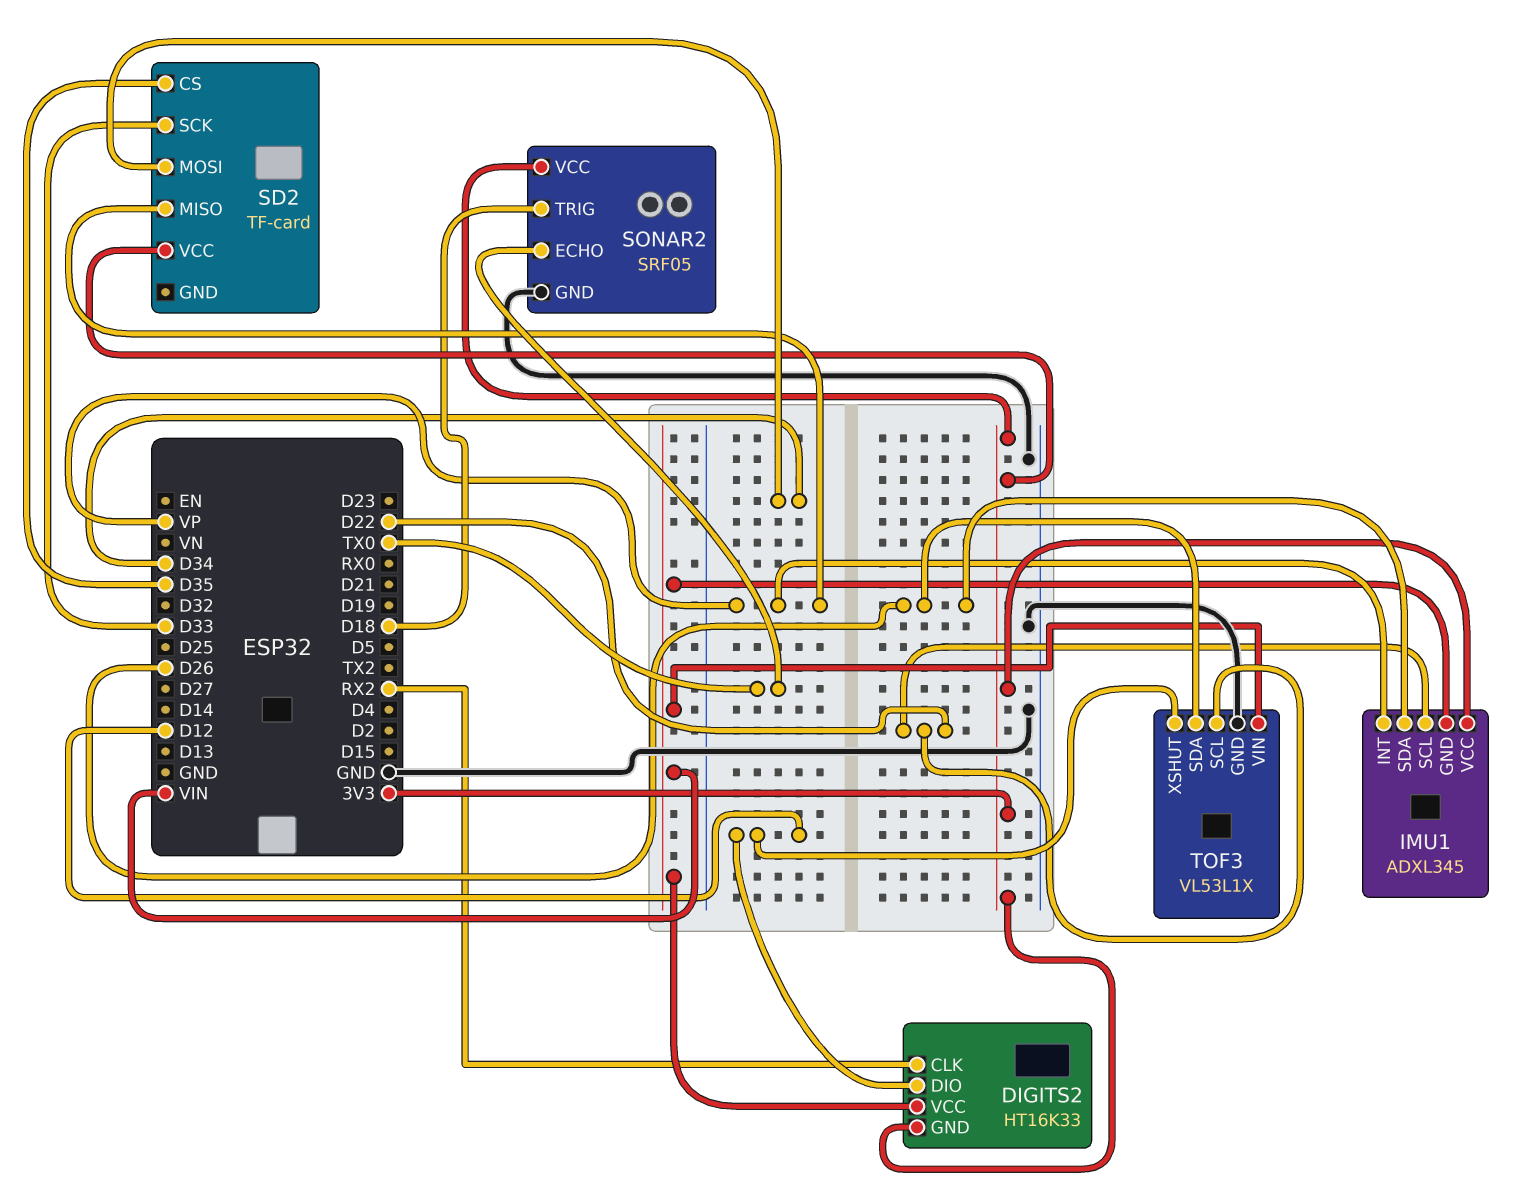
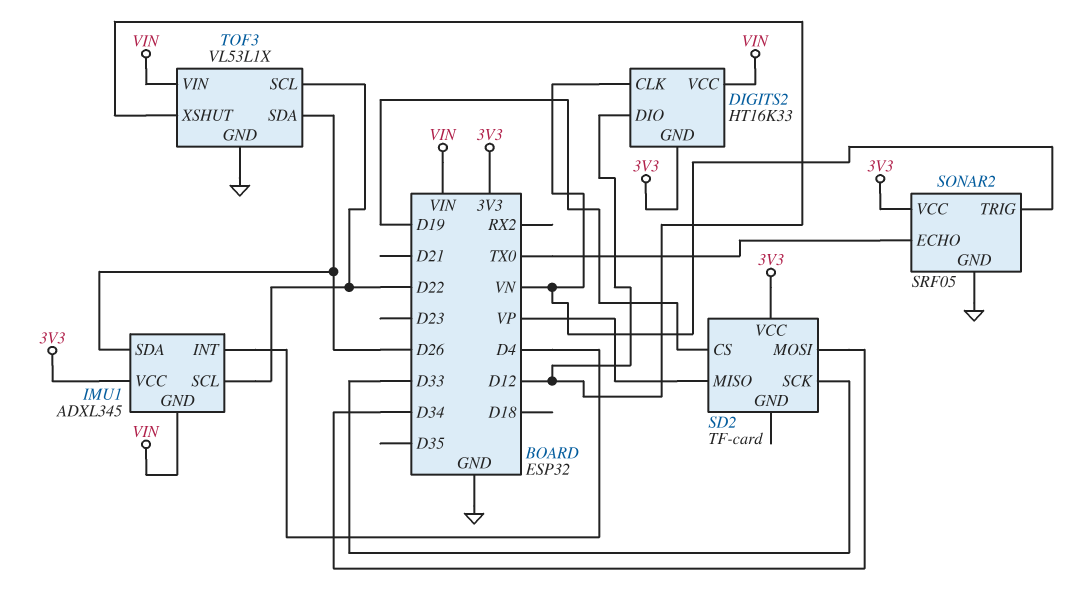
DIGITS2 pin CLK: RX2 -> VN
IMU1 pin INT: VP -> D4
SD2 pin CS: D35 -> D19
SONAR2 pin TRIG: D18 -> VN

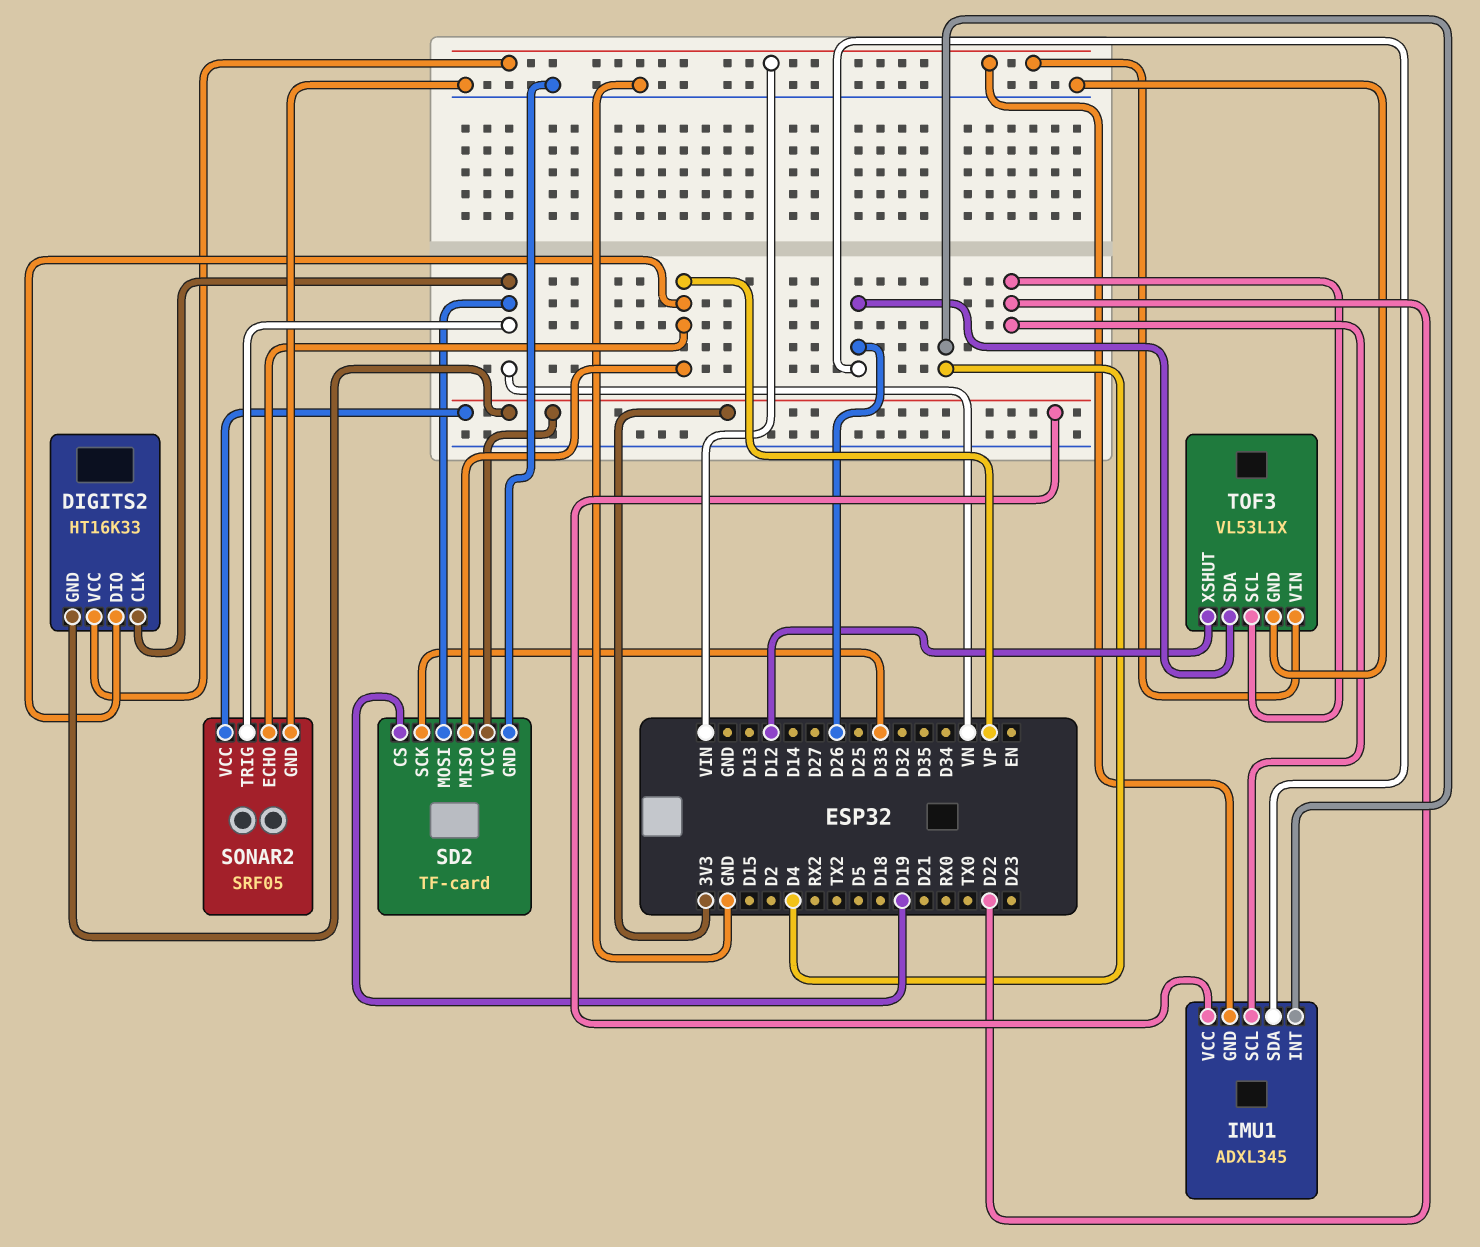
DIGITS2 pin DIO: D12 -> VP
SD2 pin GND: none -> GND
SD2 pin MOSI: D34 -> VN
SONAR2 pin ECHO: TX0 -> VP

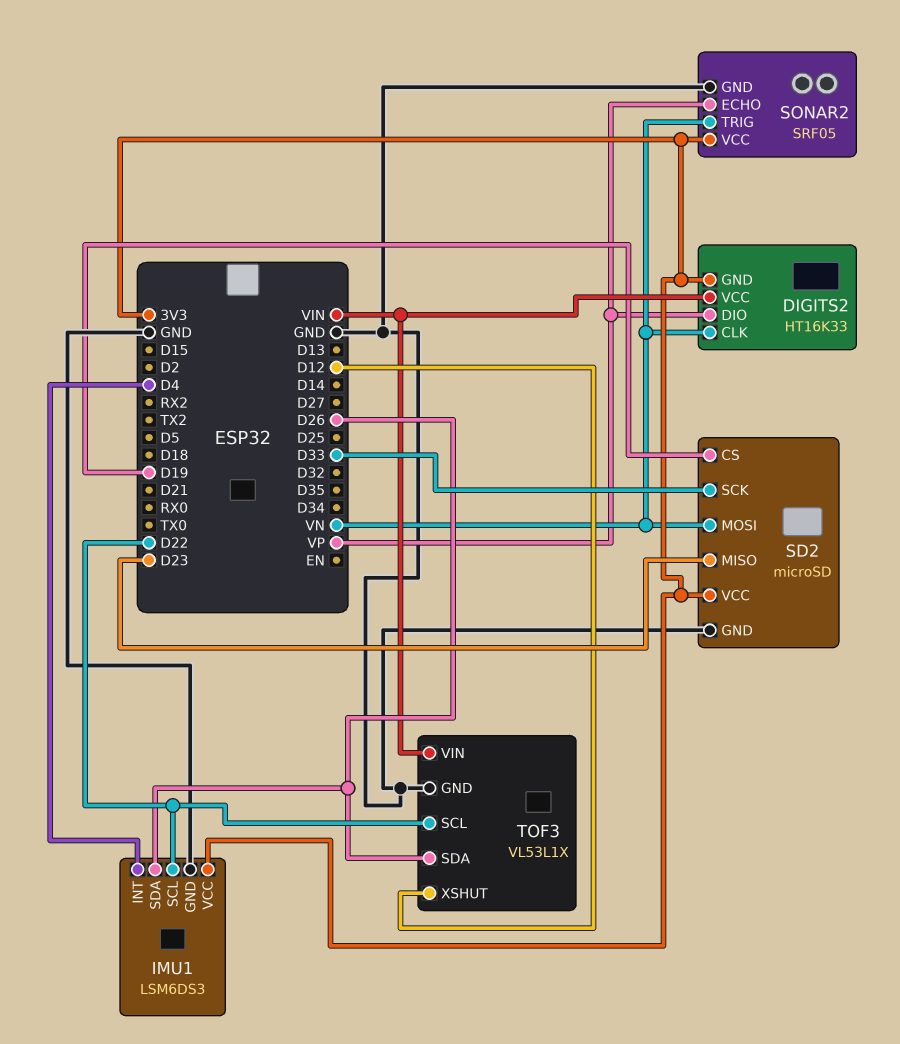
IMU1: ADXL345 -> LSM6DS3
IMU1 pin GND: VIN -> GND
SD2: TF-card -> microSD
SD2 pin MISO: VP -> D23

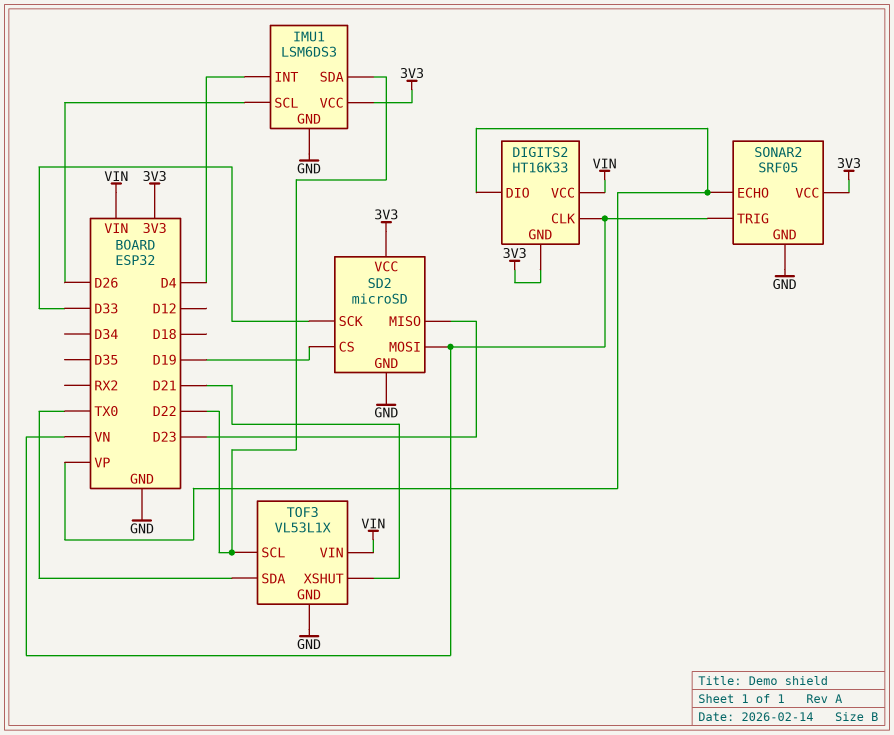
IMU1 pin SCL: D22 -> D26
IMU1 pin SDA: D26 -> D22
TOF3 pin SDA: D26 -> TX0
TOF3 pin XSHUT: D12 -> D21

